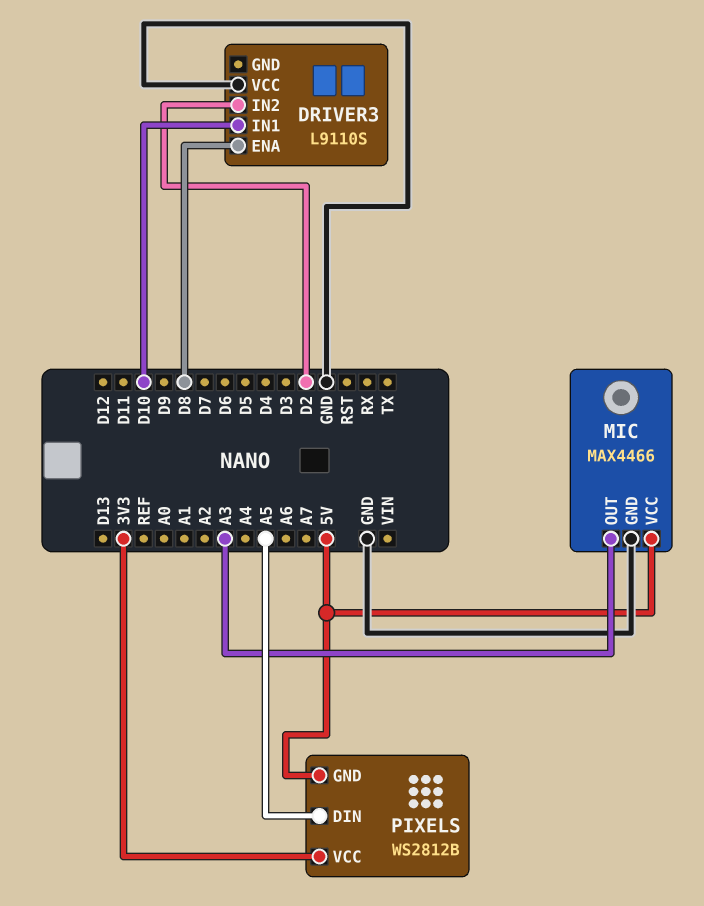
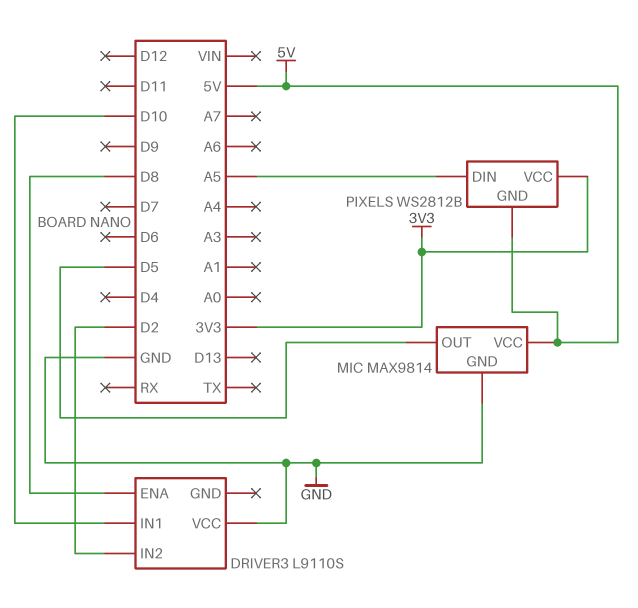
MIC: MAX4466 -> MAX9814
MIC pin OUT: A3 -> D5

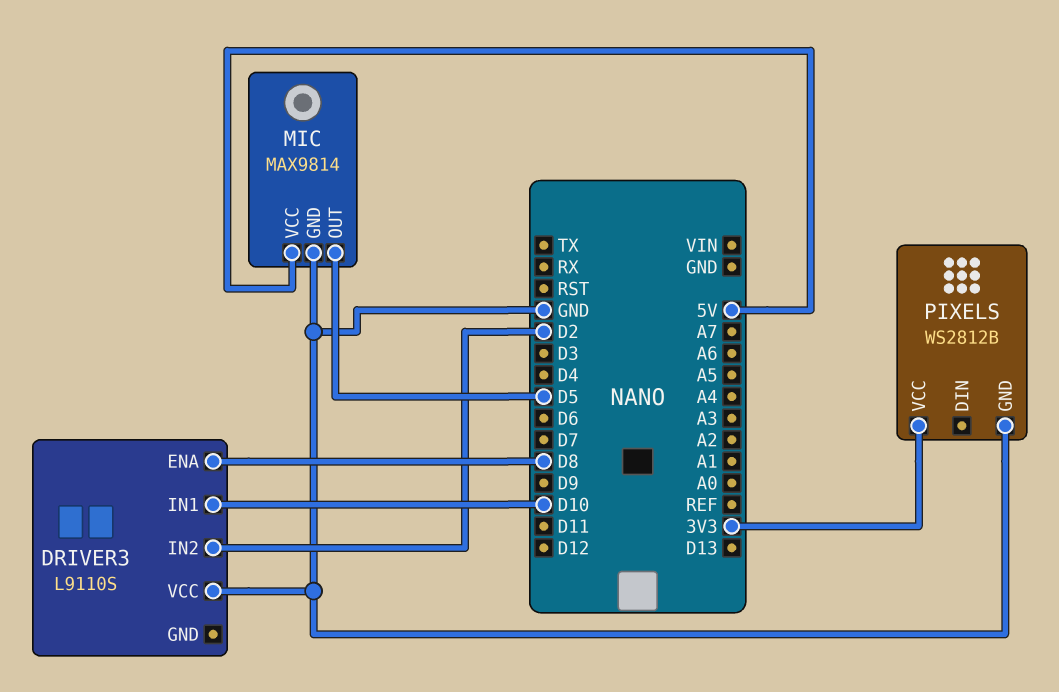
PIXELS pin DIN: A5 -> none
PIXELS pin GND: 5V -> GND

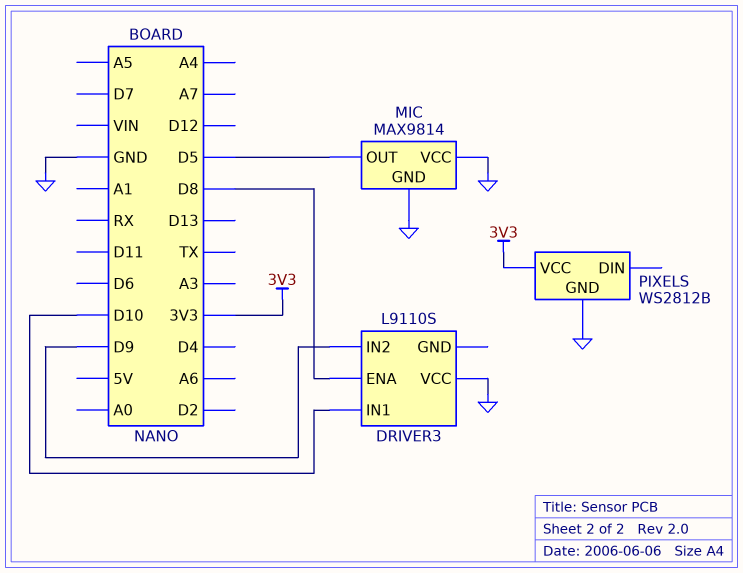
DRIVER3 pin IN2: D2 -> D9
MIC pin VCC: 5V -> GND

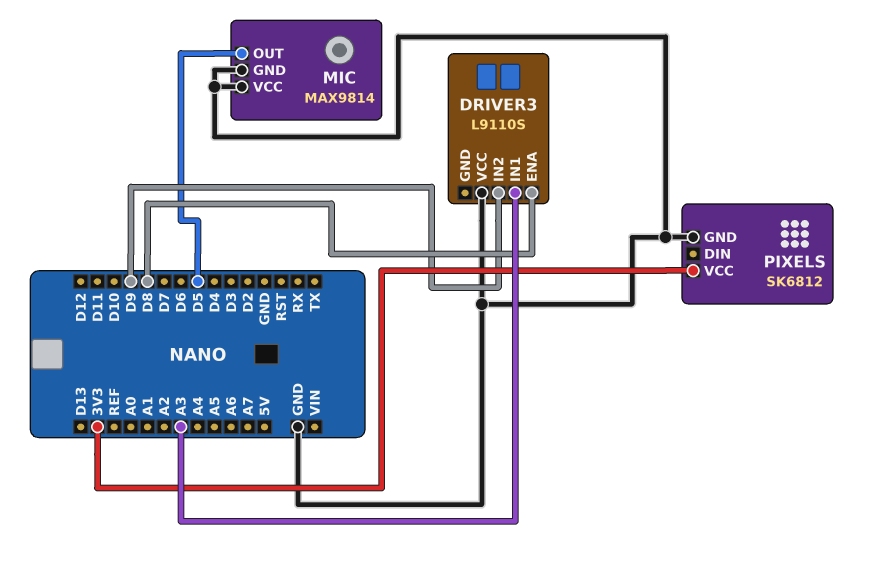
DRIVER3 pin IN1: D10 -> A3
PIXELS: WS2812B -> SK6812

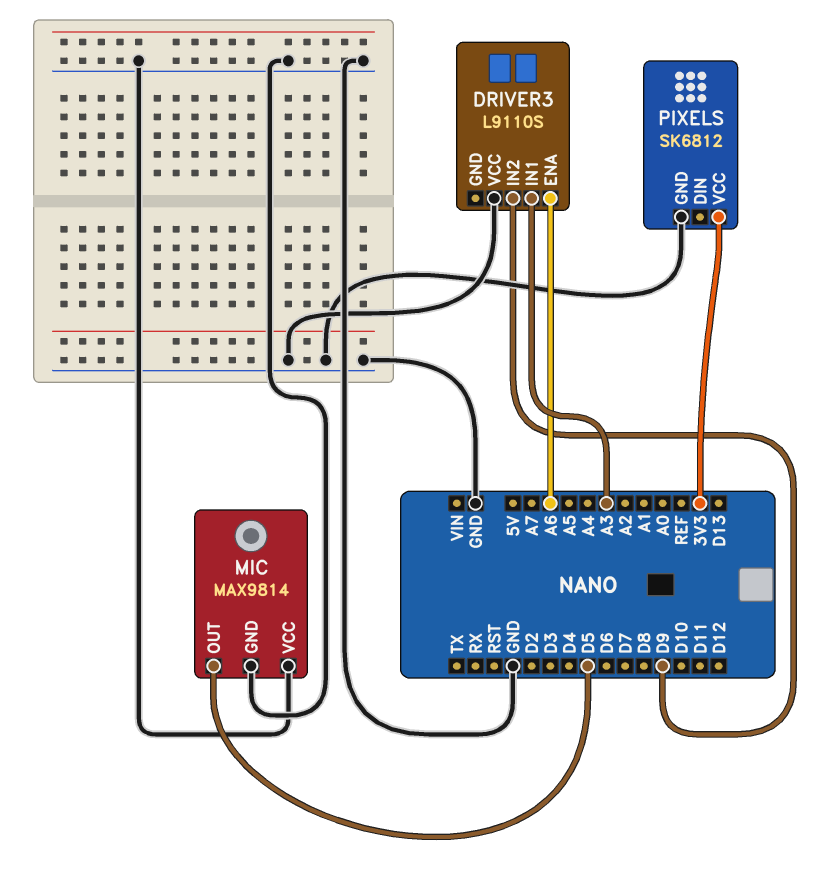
DRIVER3 pin ENA: D8 -> A6

